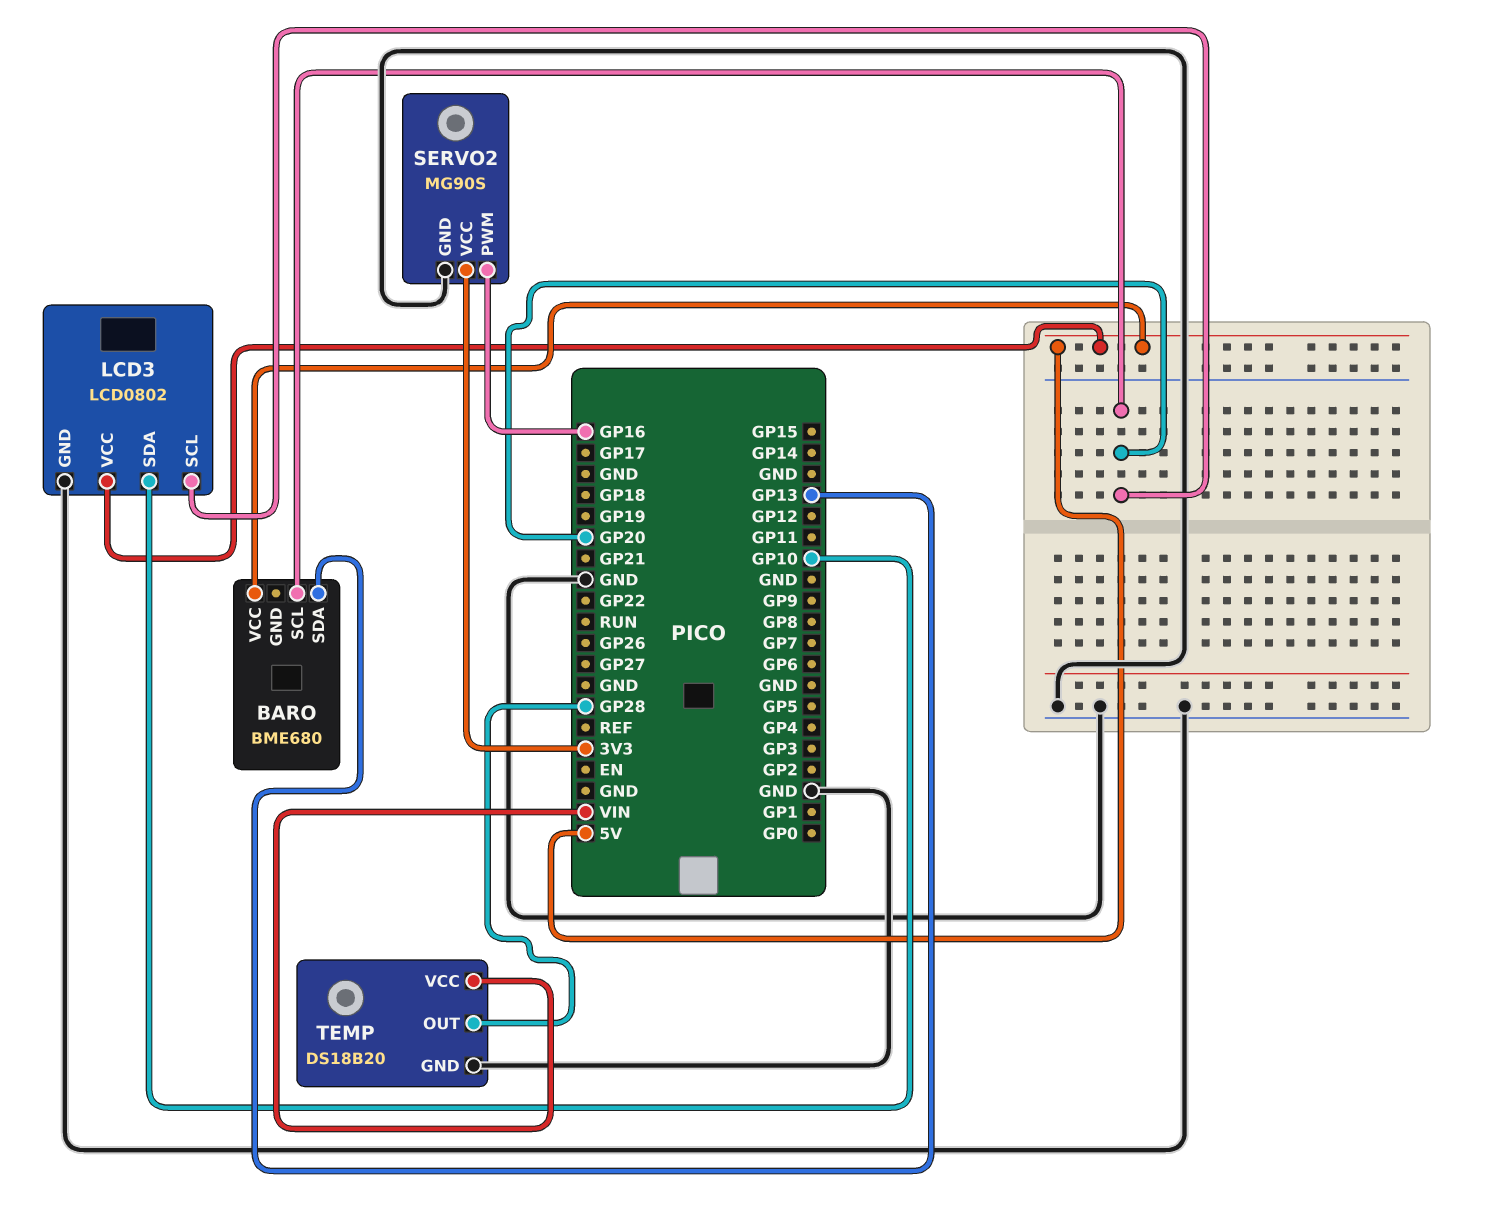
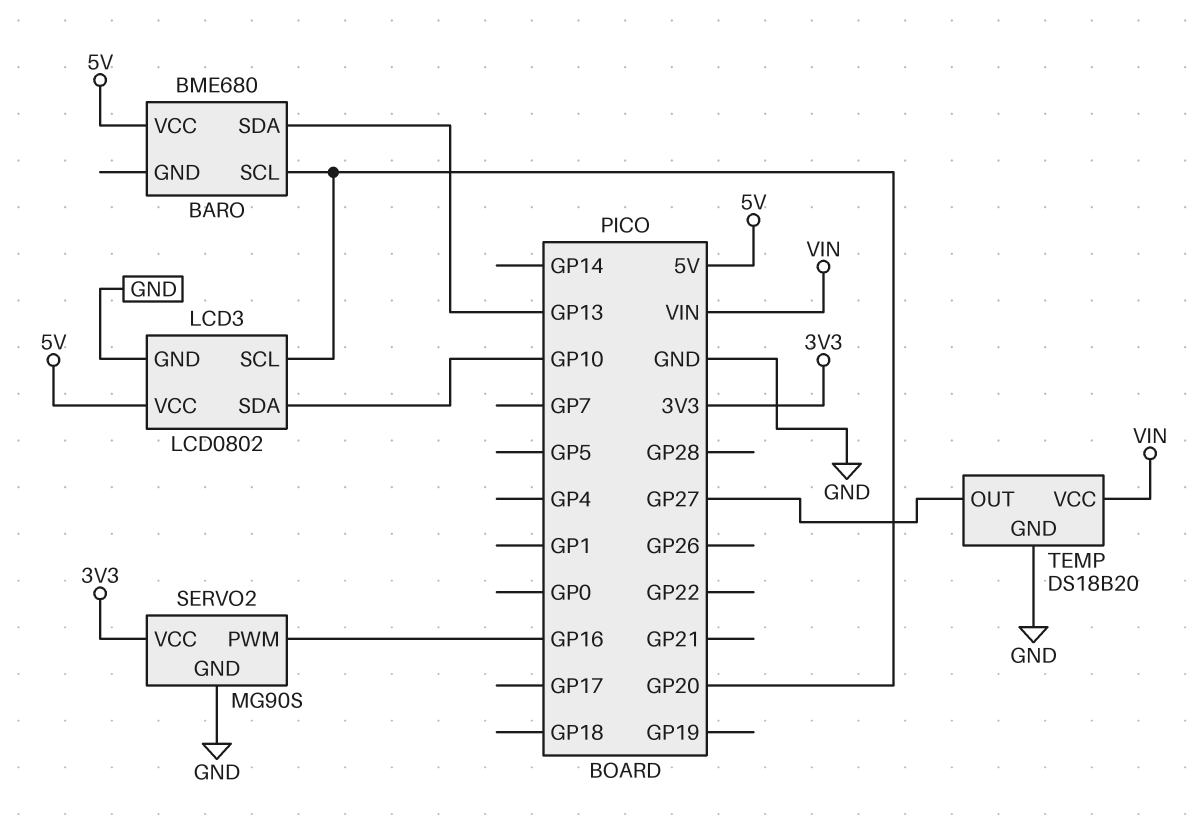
TEMP pin OUT: GP28 -> GP27

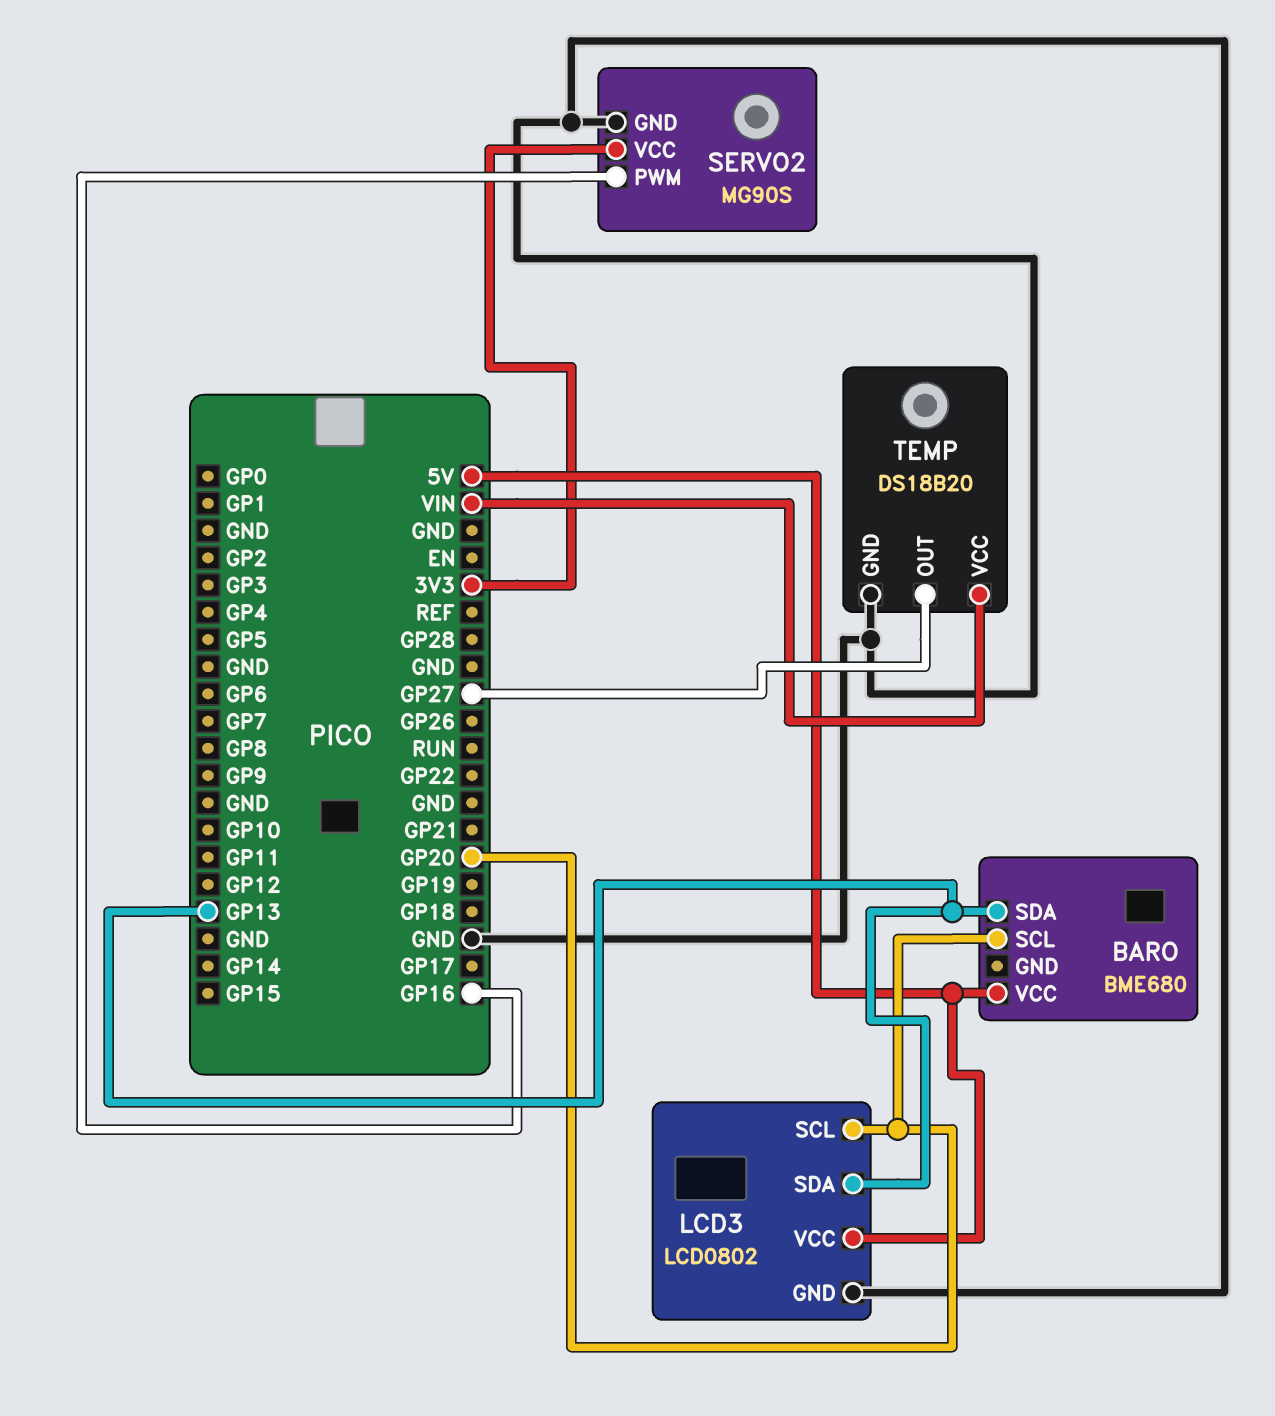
LCD3 pin SDA: GP10 -> GP13

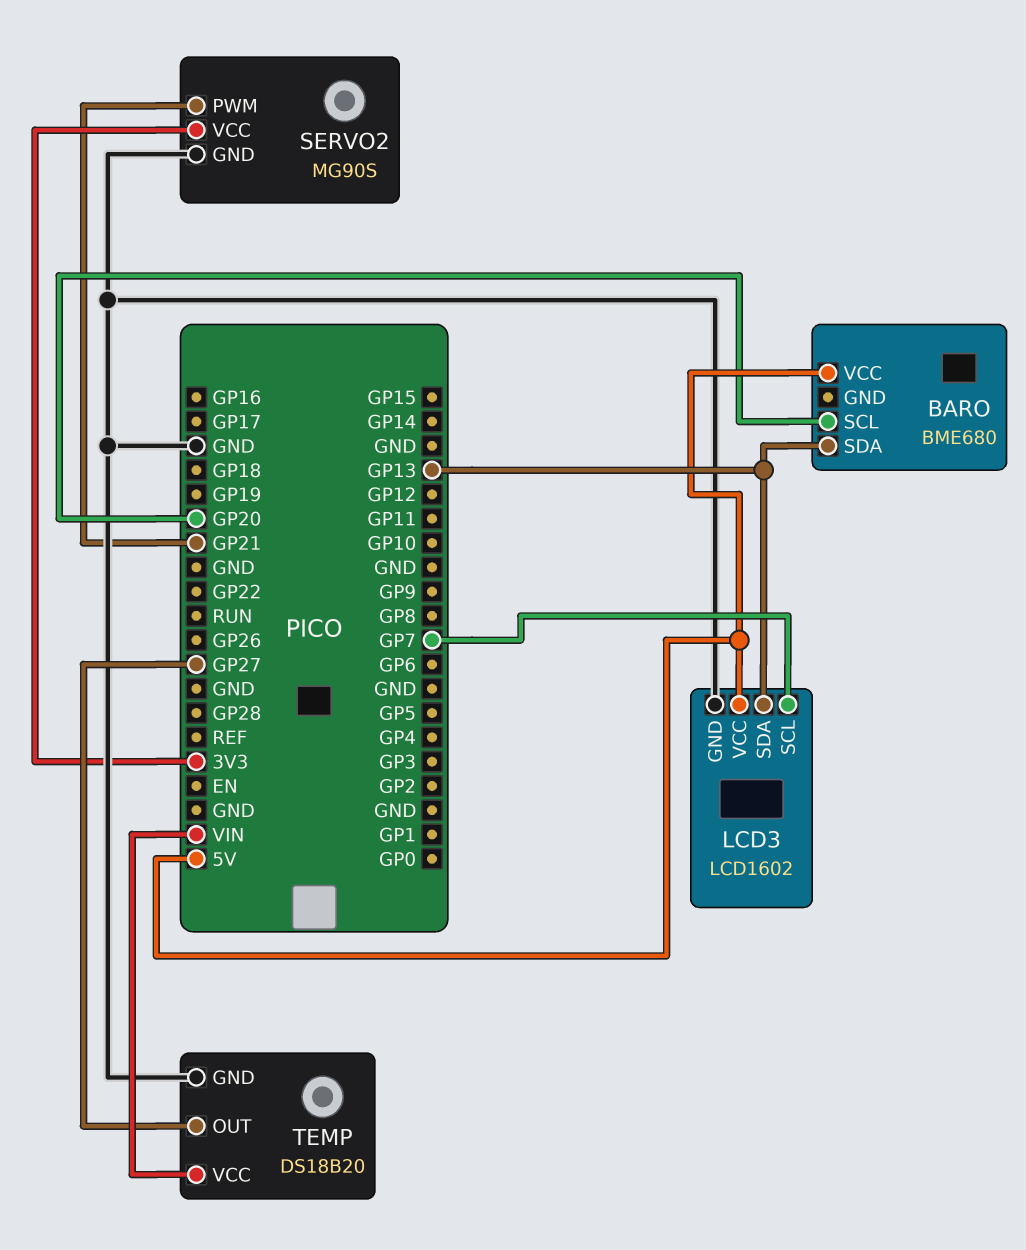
LCD3: LCD0802 -> LCD1602
LCD3 pin SCL: GP20 -> GP7
SERVO2 pin PWM: GP16 -> GP21

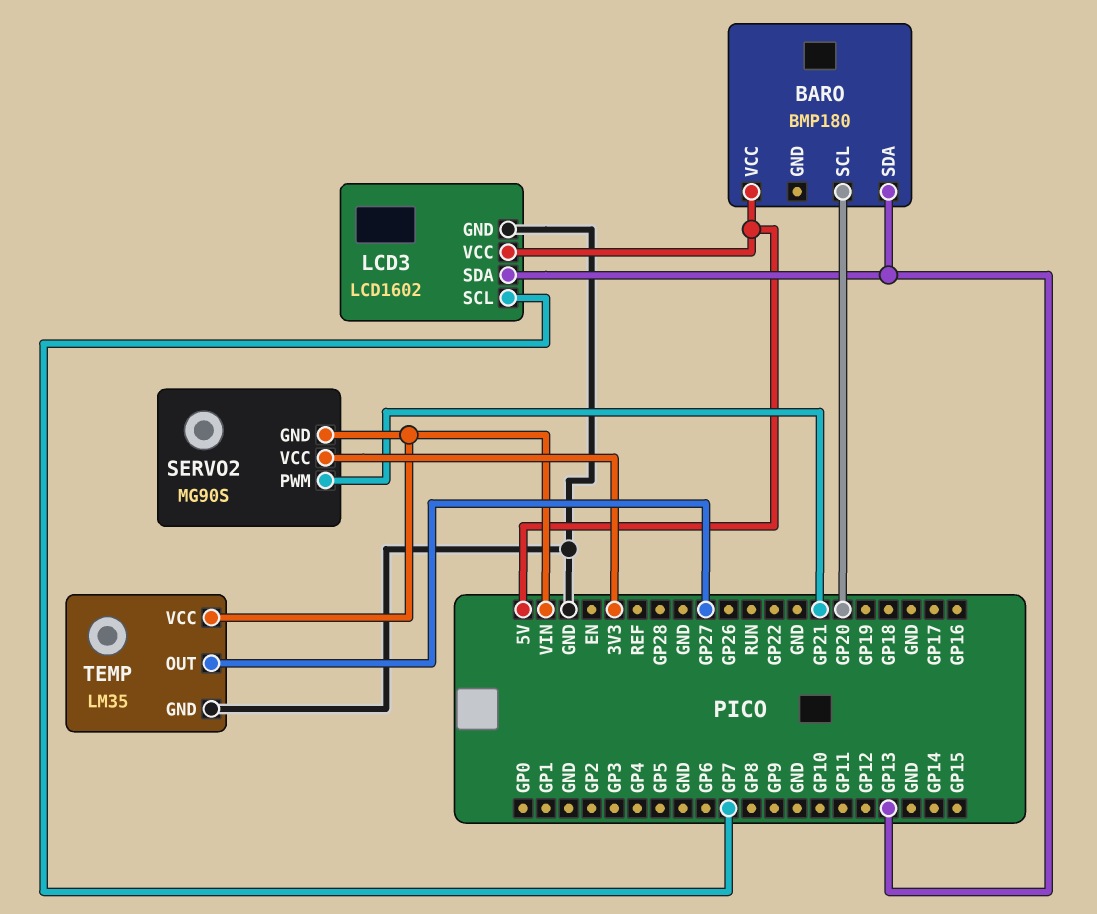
BARO: BME680 -> BMP180
SERVO2 pin GND: GND -> VIN
TEMP: DS18B20 -> LM35

